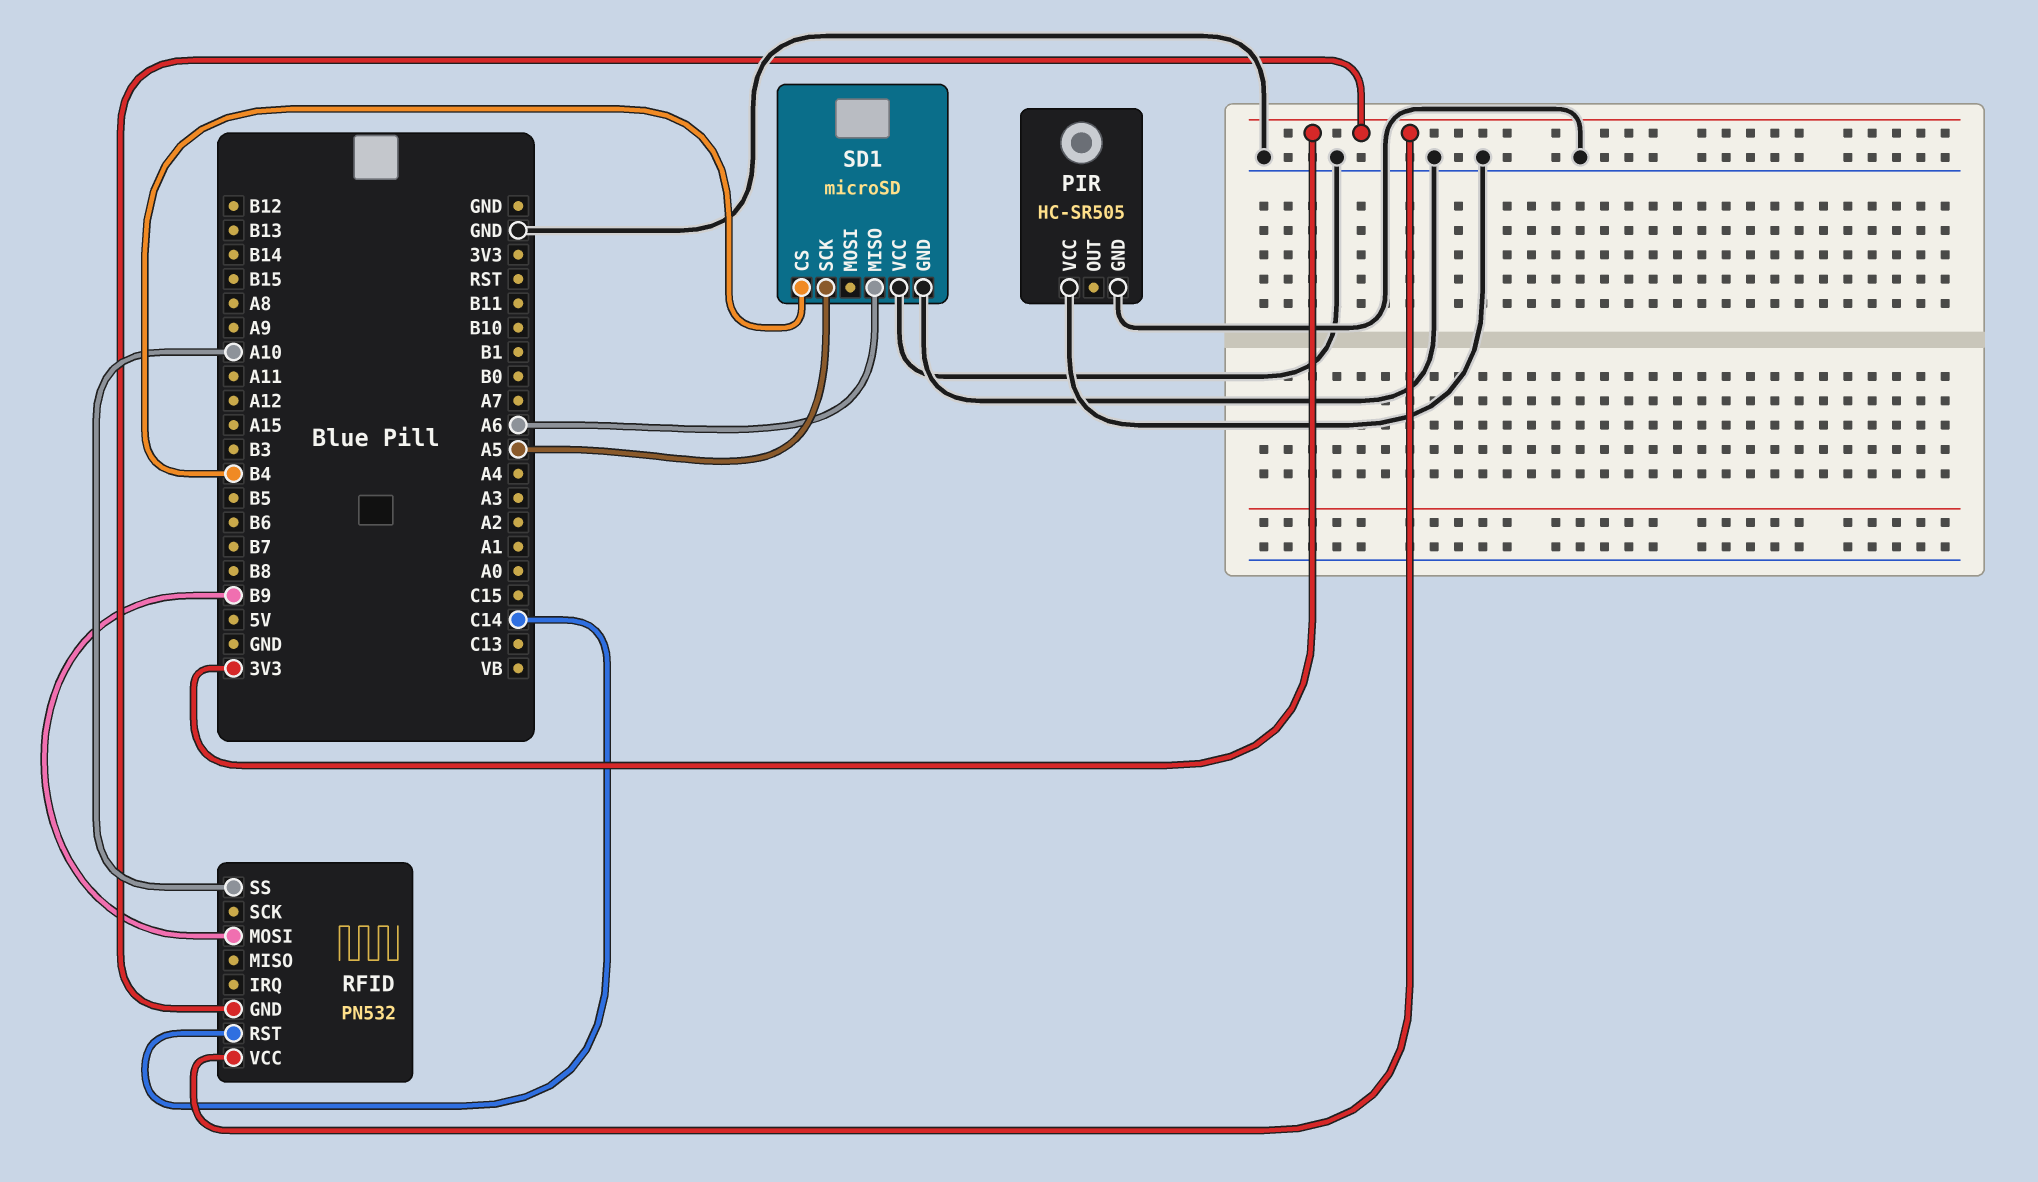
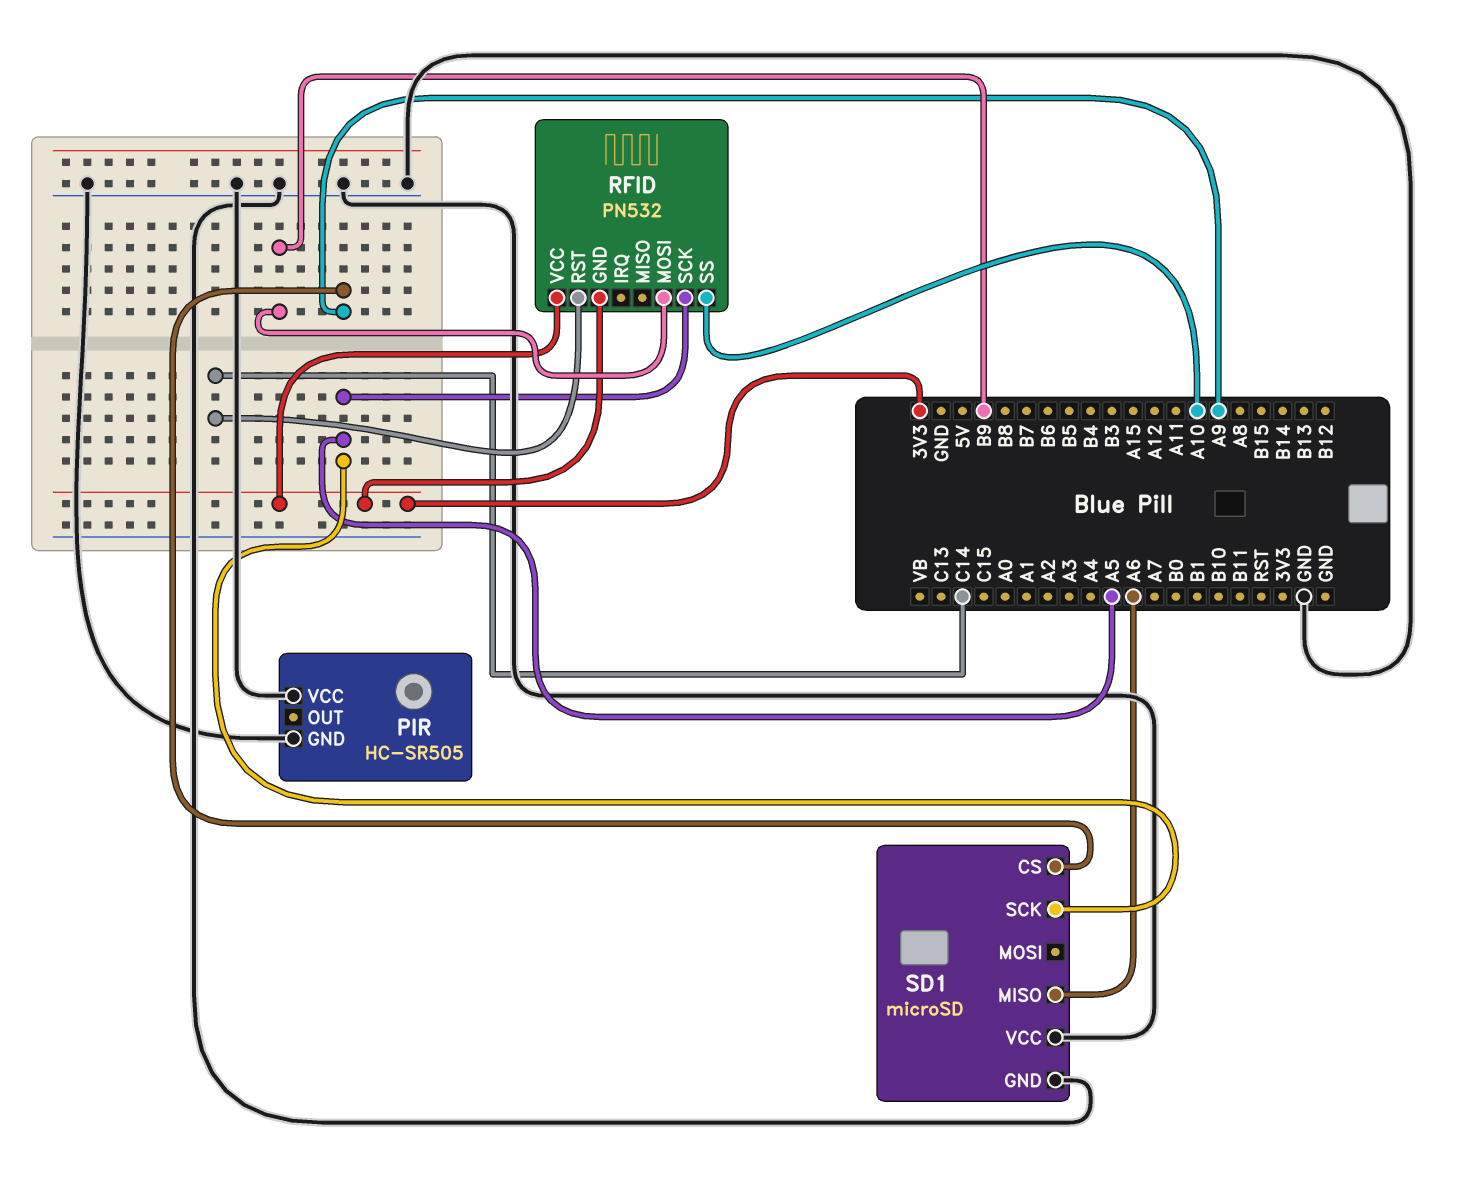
RFID pin SCK: none -> A5
SD1 pin CS: B4 -> A9

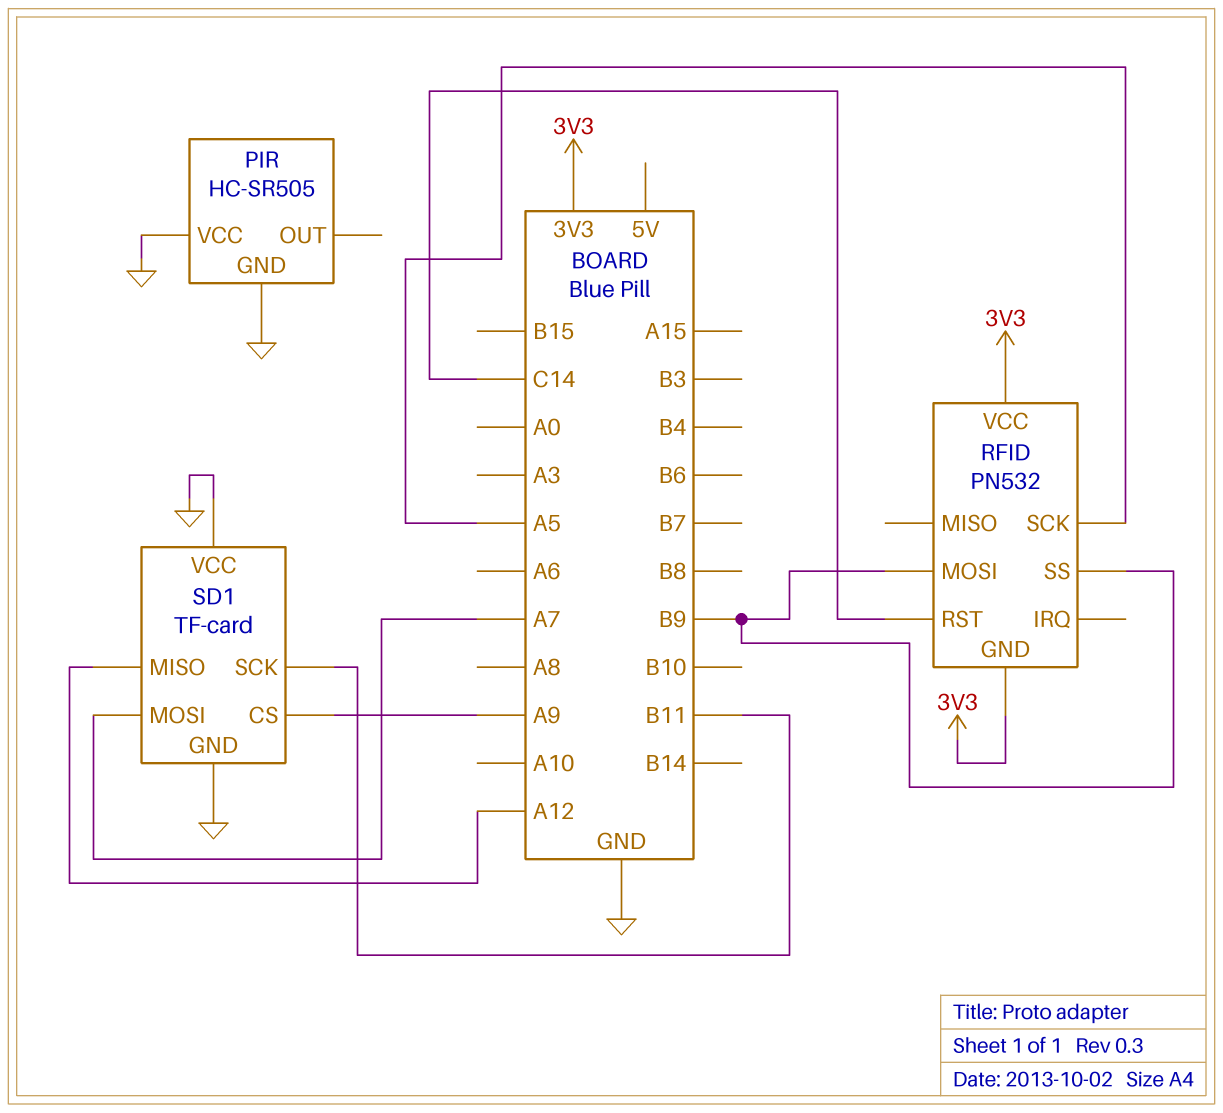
RFID pin SS: A10 -> B9
SD1: microSD -> TF-card
SD1 pin MISO: A6 -> A12
SD1 pin MOSI: none -> A7
SD1 pin SCK: A5 -> B11

